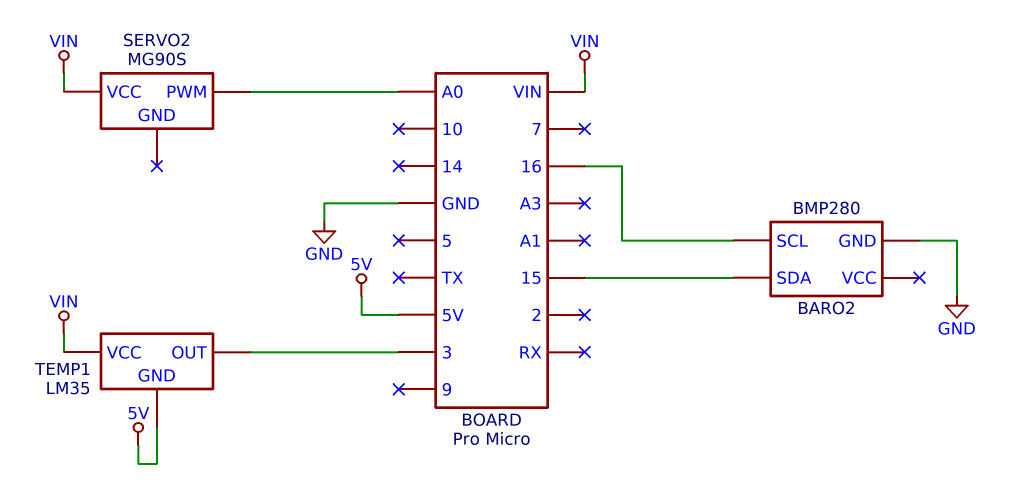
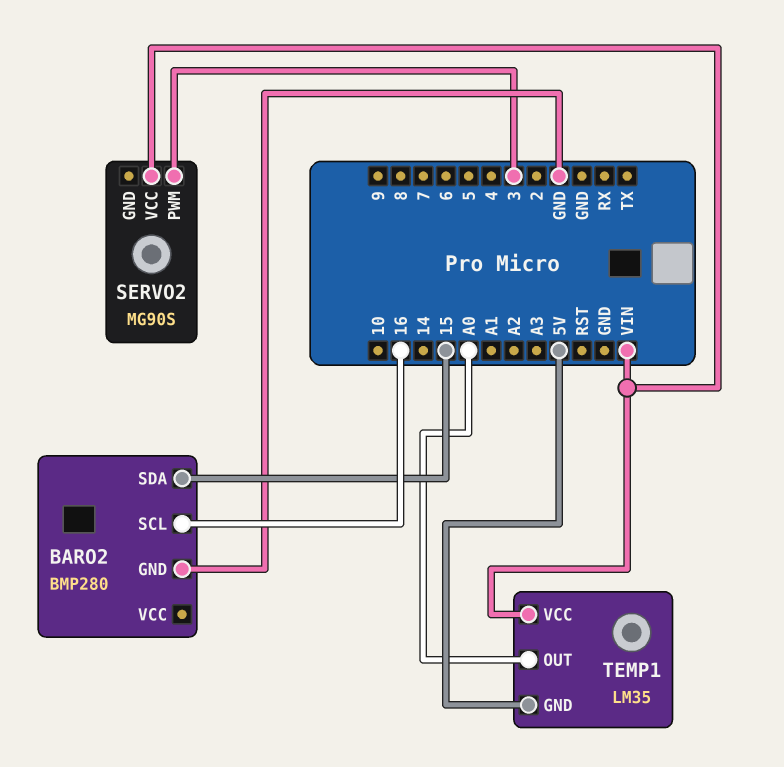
SERVO2 pin PWM: A0 -> 3
TEMP1 pin OUT: 3 -> A0

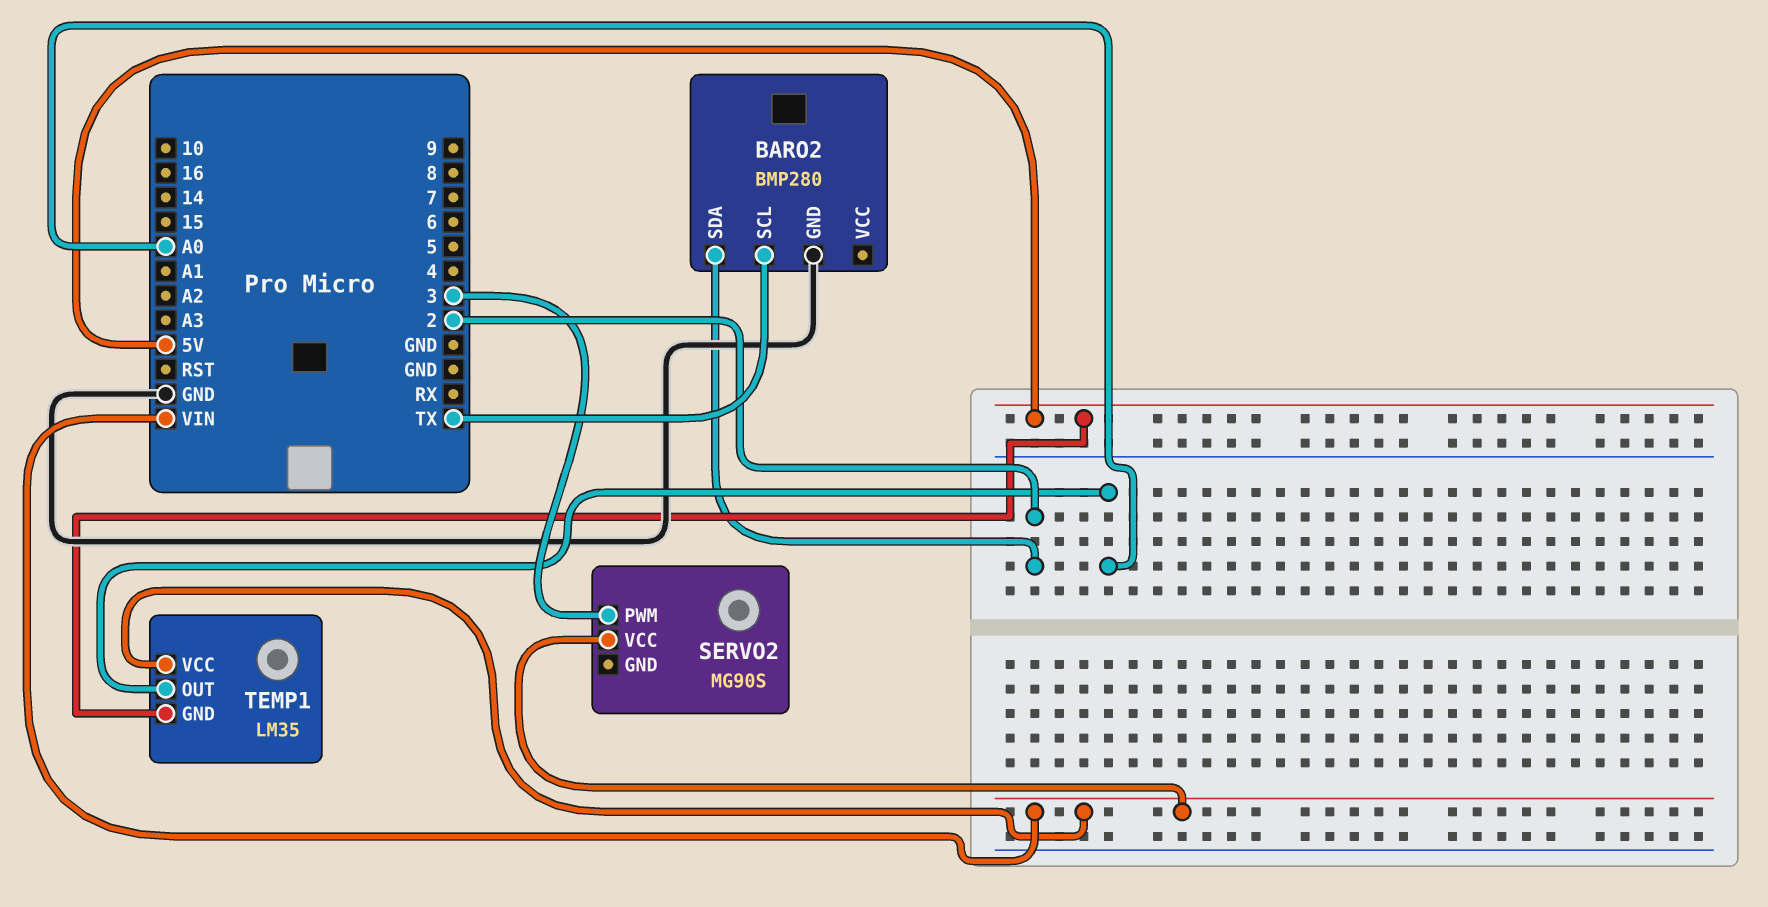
BARO2 pin SCL: 16 -> TX
BARO2 pin SDA: 15 -> 2

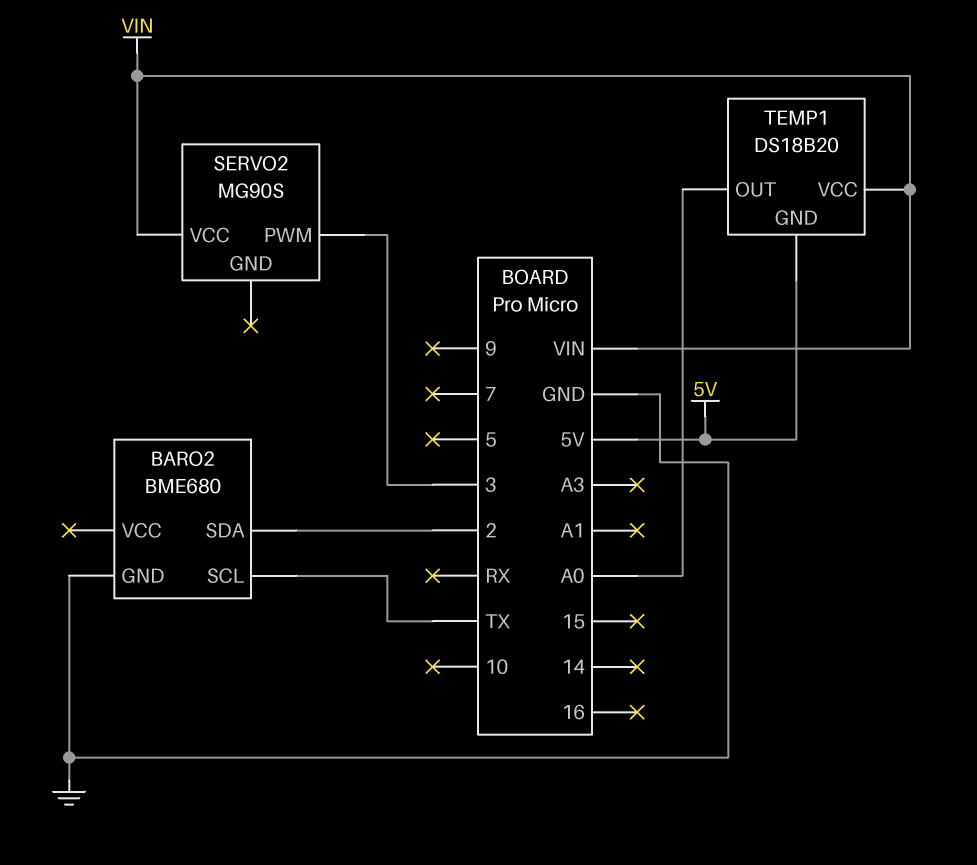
BARO2: BMP280 -> BME680
TEMP1: LM35 -> DS18B20

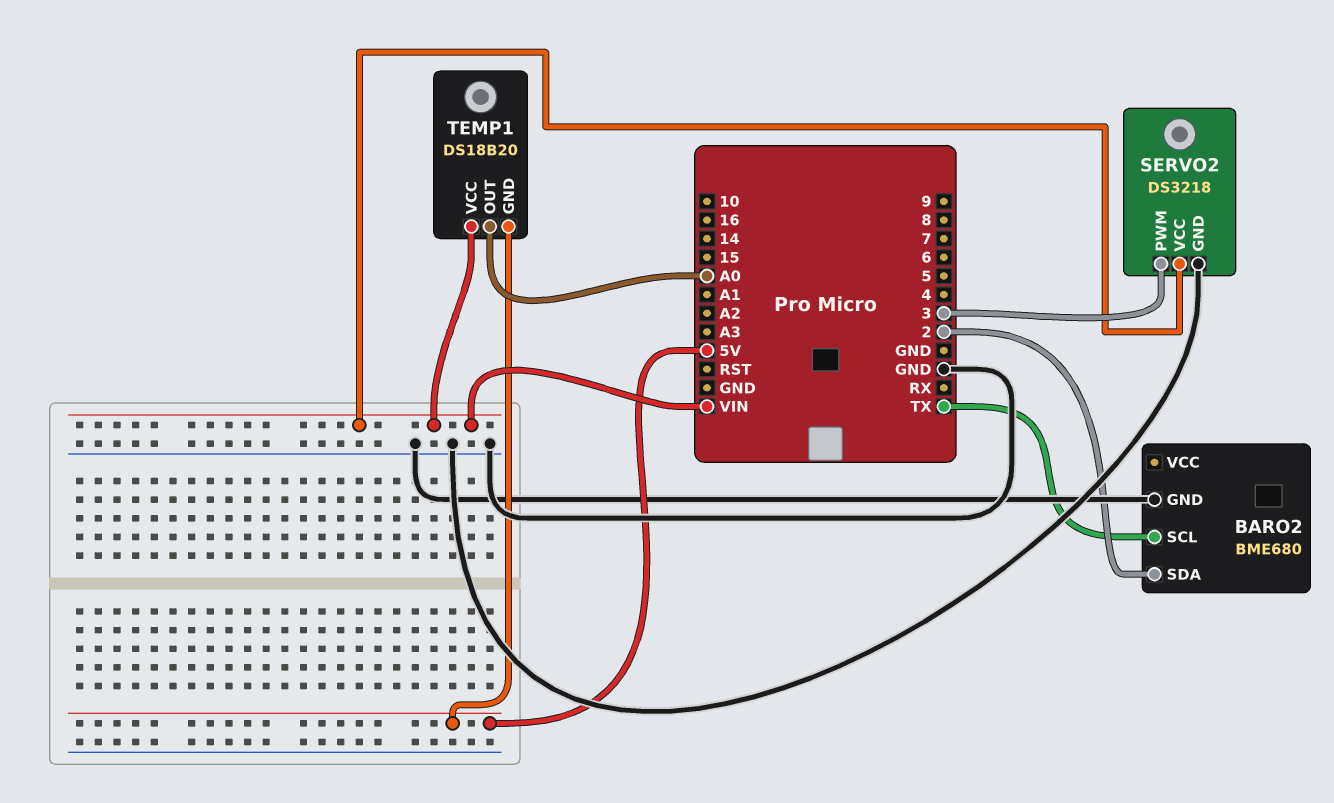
SERVO2: MG90S -> DS3218
SERVO2 pin GND: none -> GND

